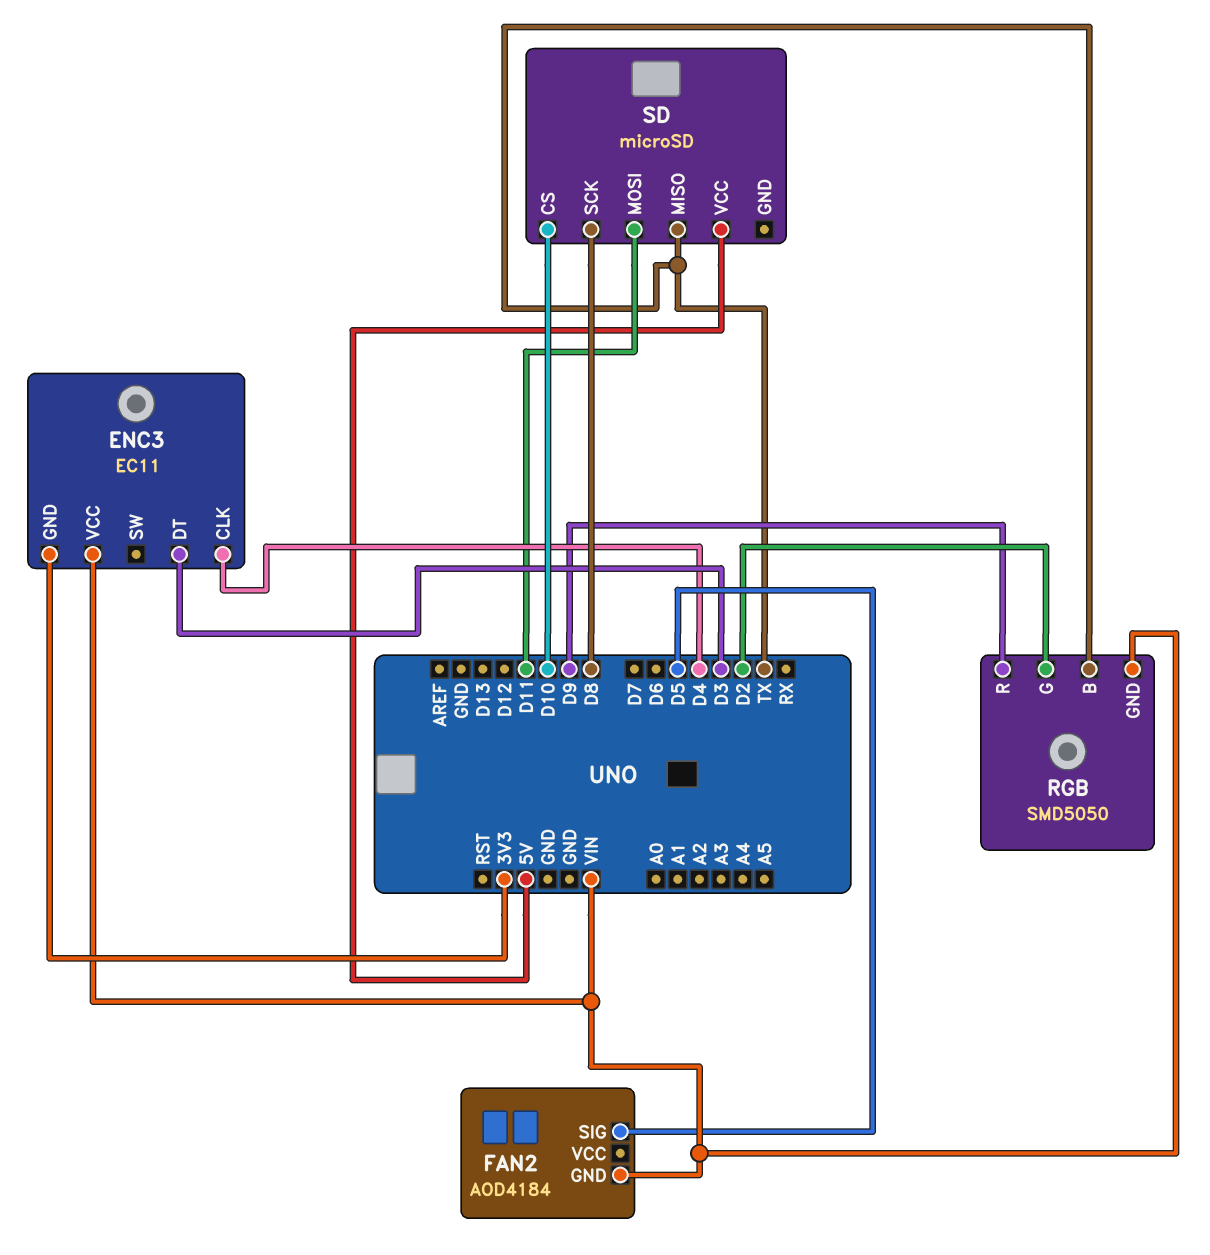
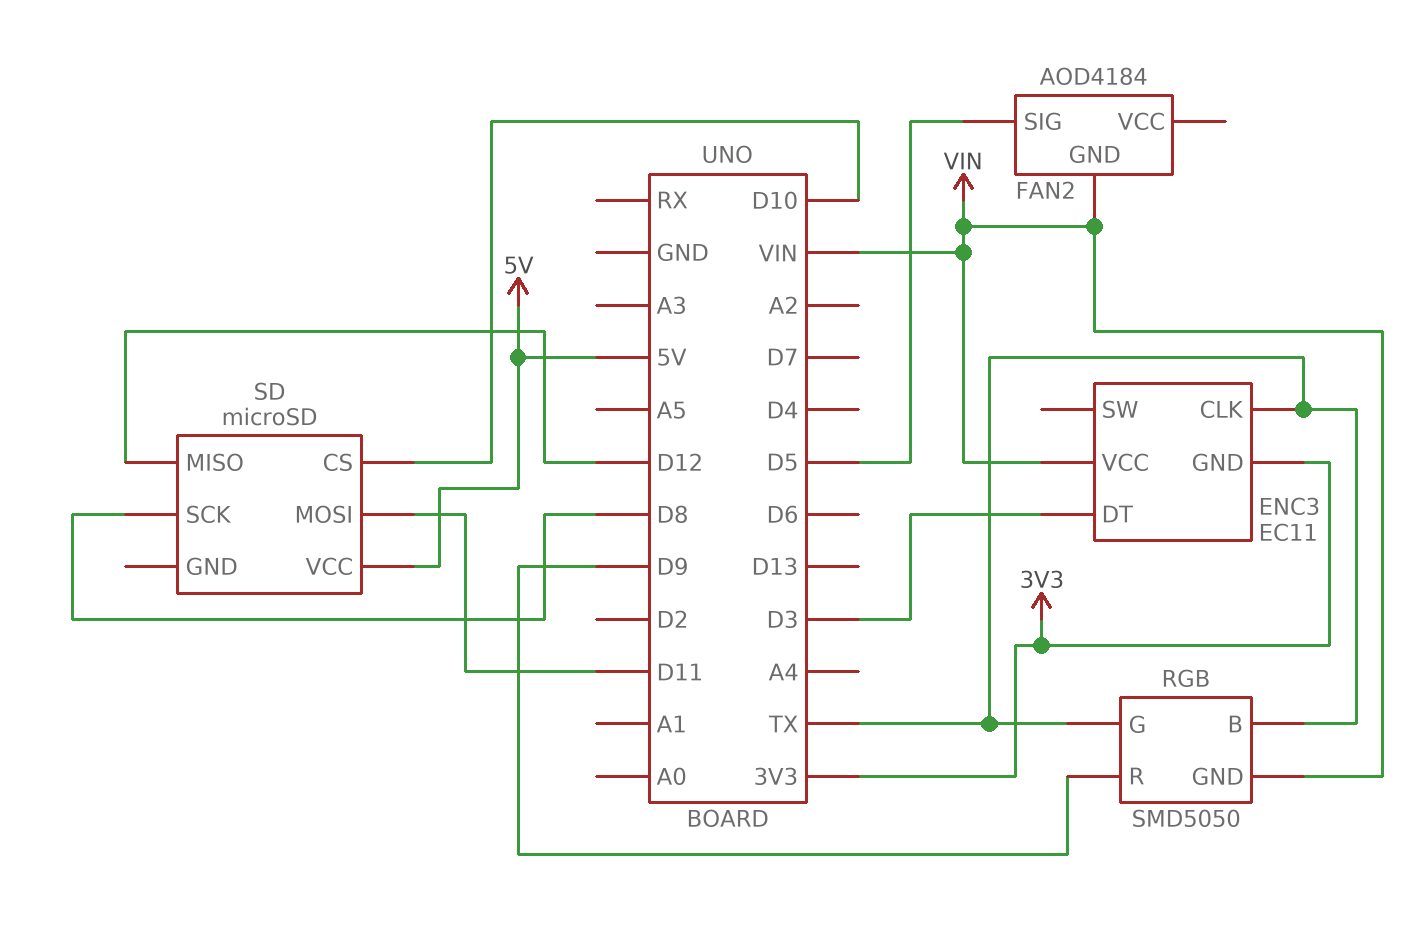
ENC3 pin CLK: D4 -> TX
RGB pin G: D2 -> TX
SD pin MISO: TX -> D12

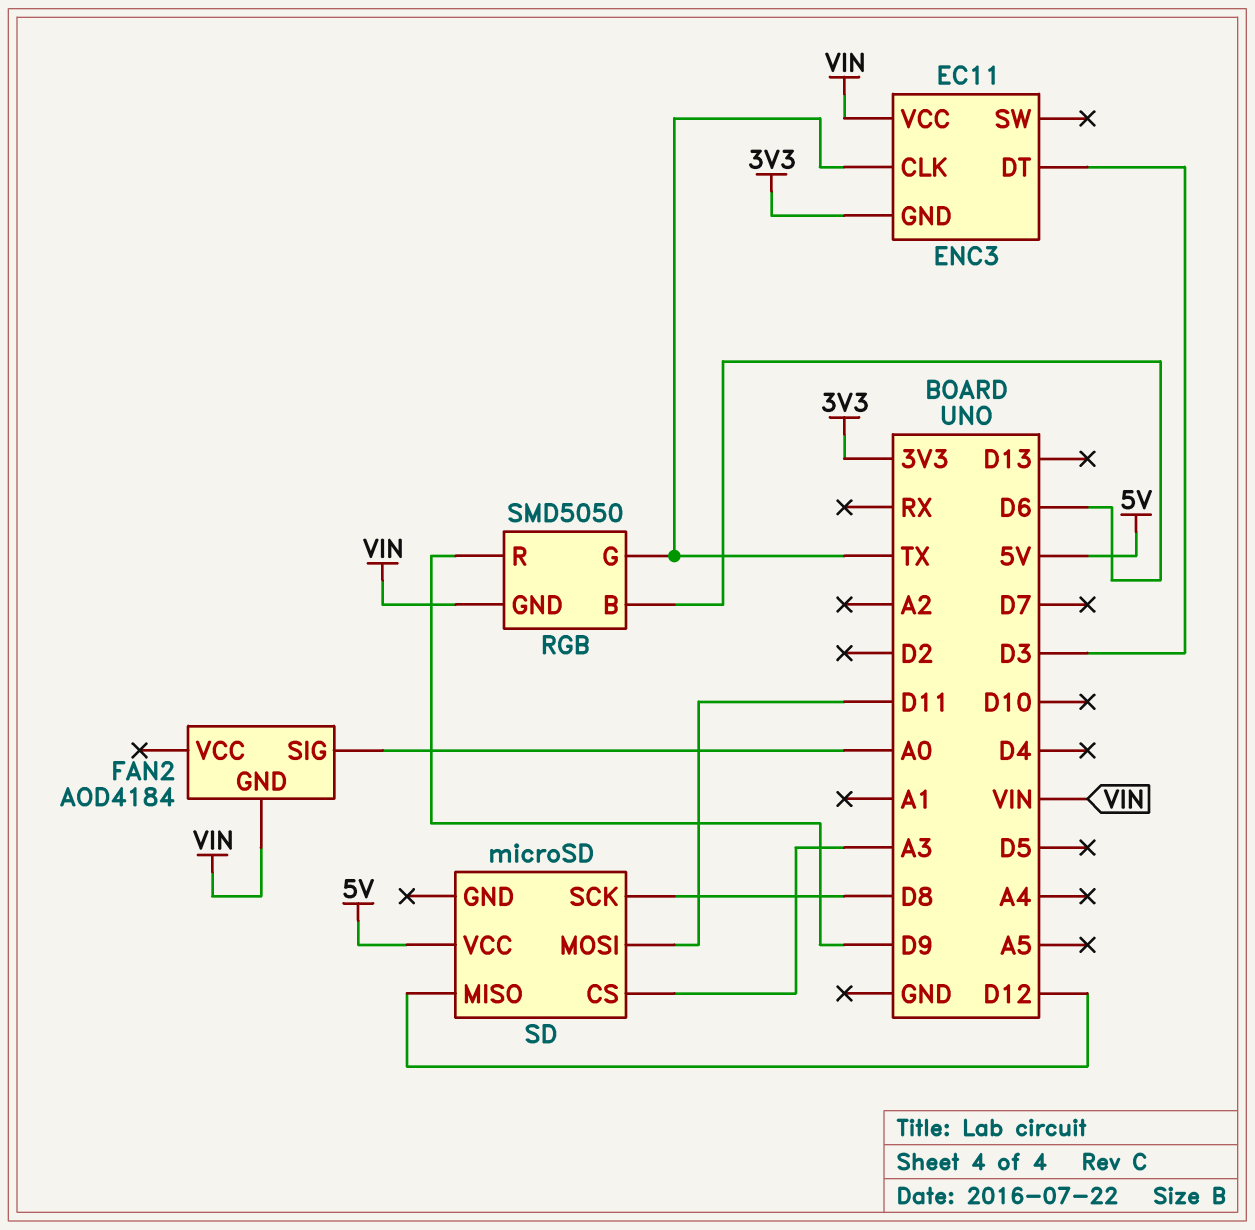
FAN2 pin SIG: D5 -> A0
RGB pin B: TX -> D6
SD pin CS: D10 -> A3

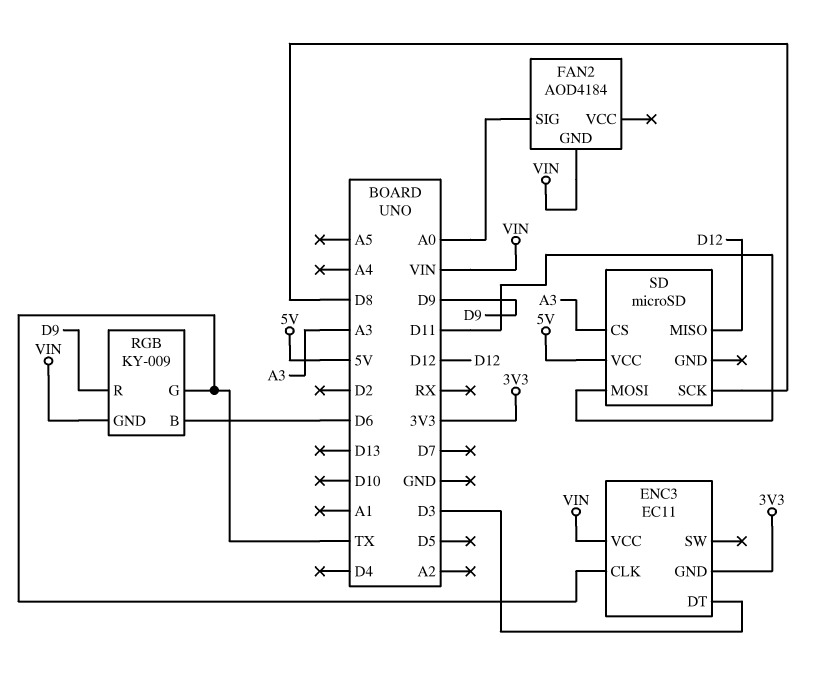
RGB: SMD5050 -> KY-009

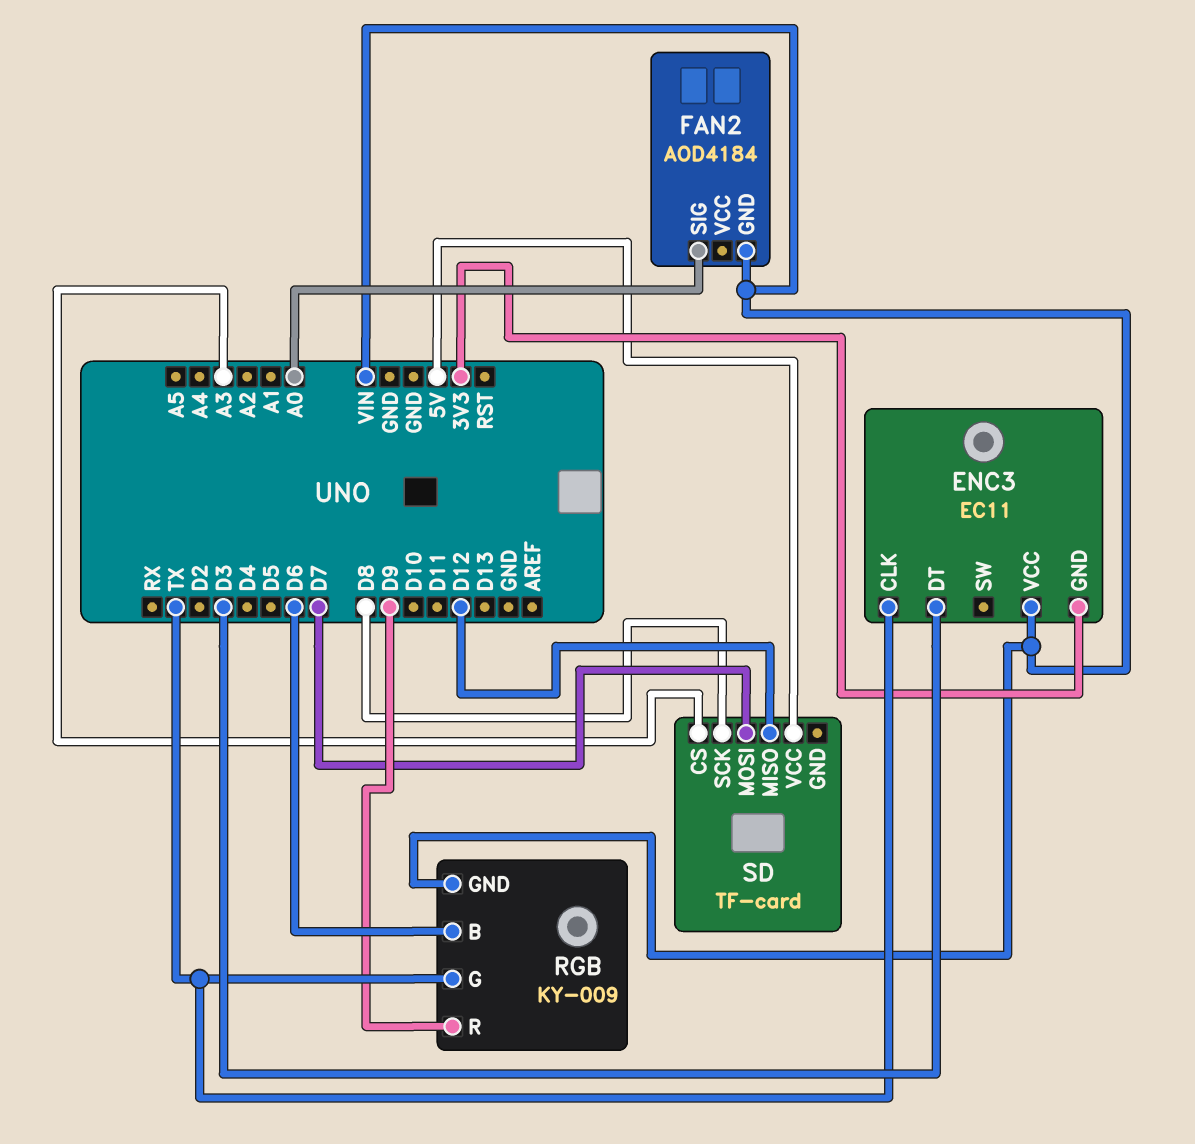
SD: microSD -> TF-card
SD pin MOSI: D11 -> D7

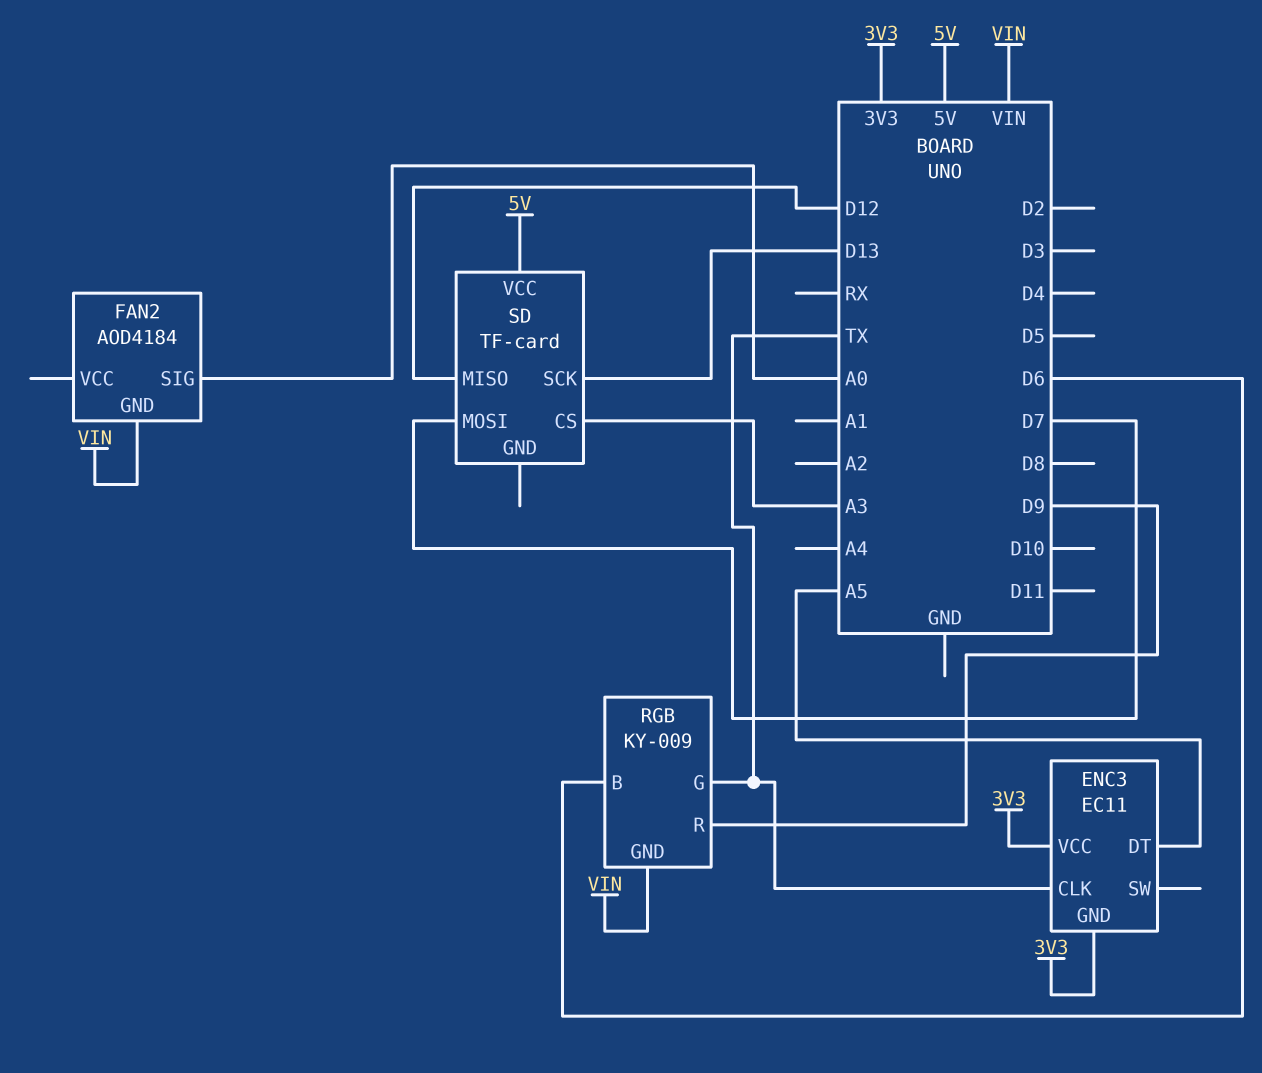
ENC3 pin DT: D3 -> A5
ENC3 pin VCC: VIN -> 3V3
SD pin SCK: D8 -> D13

